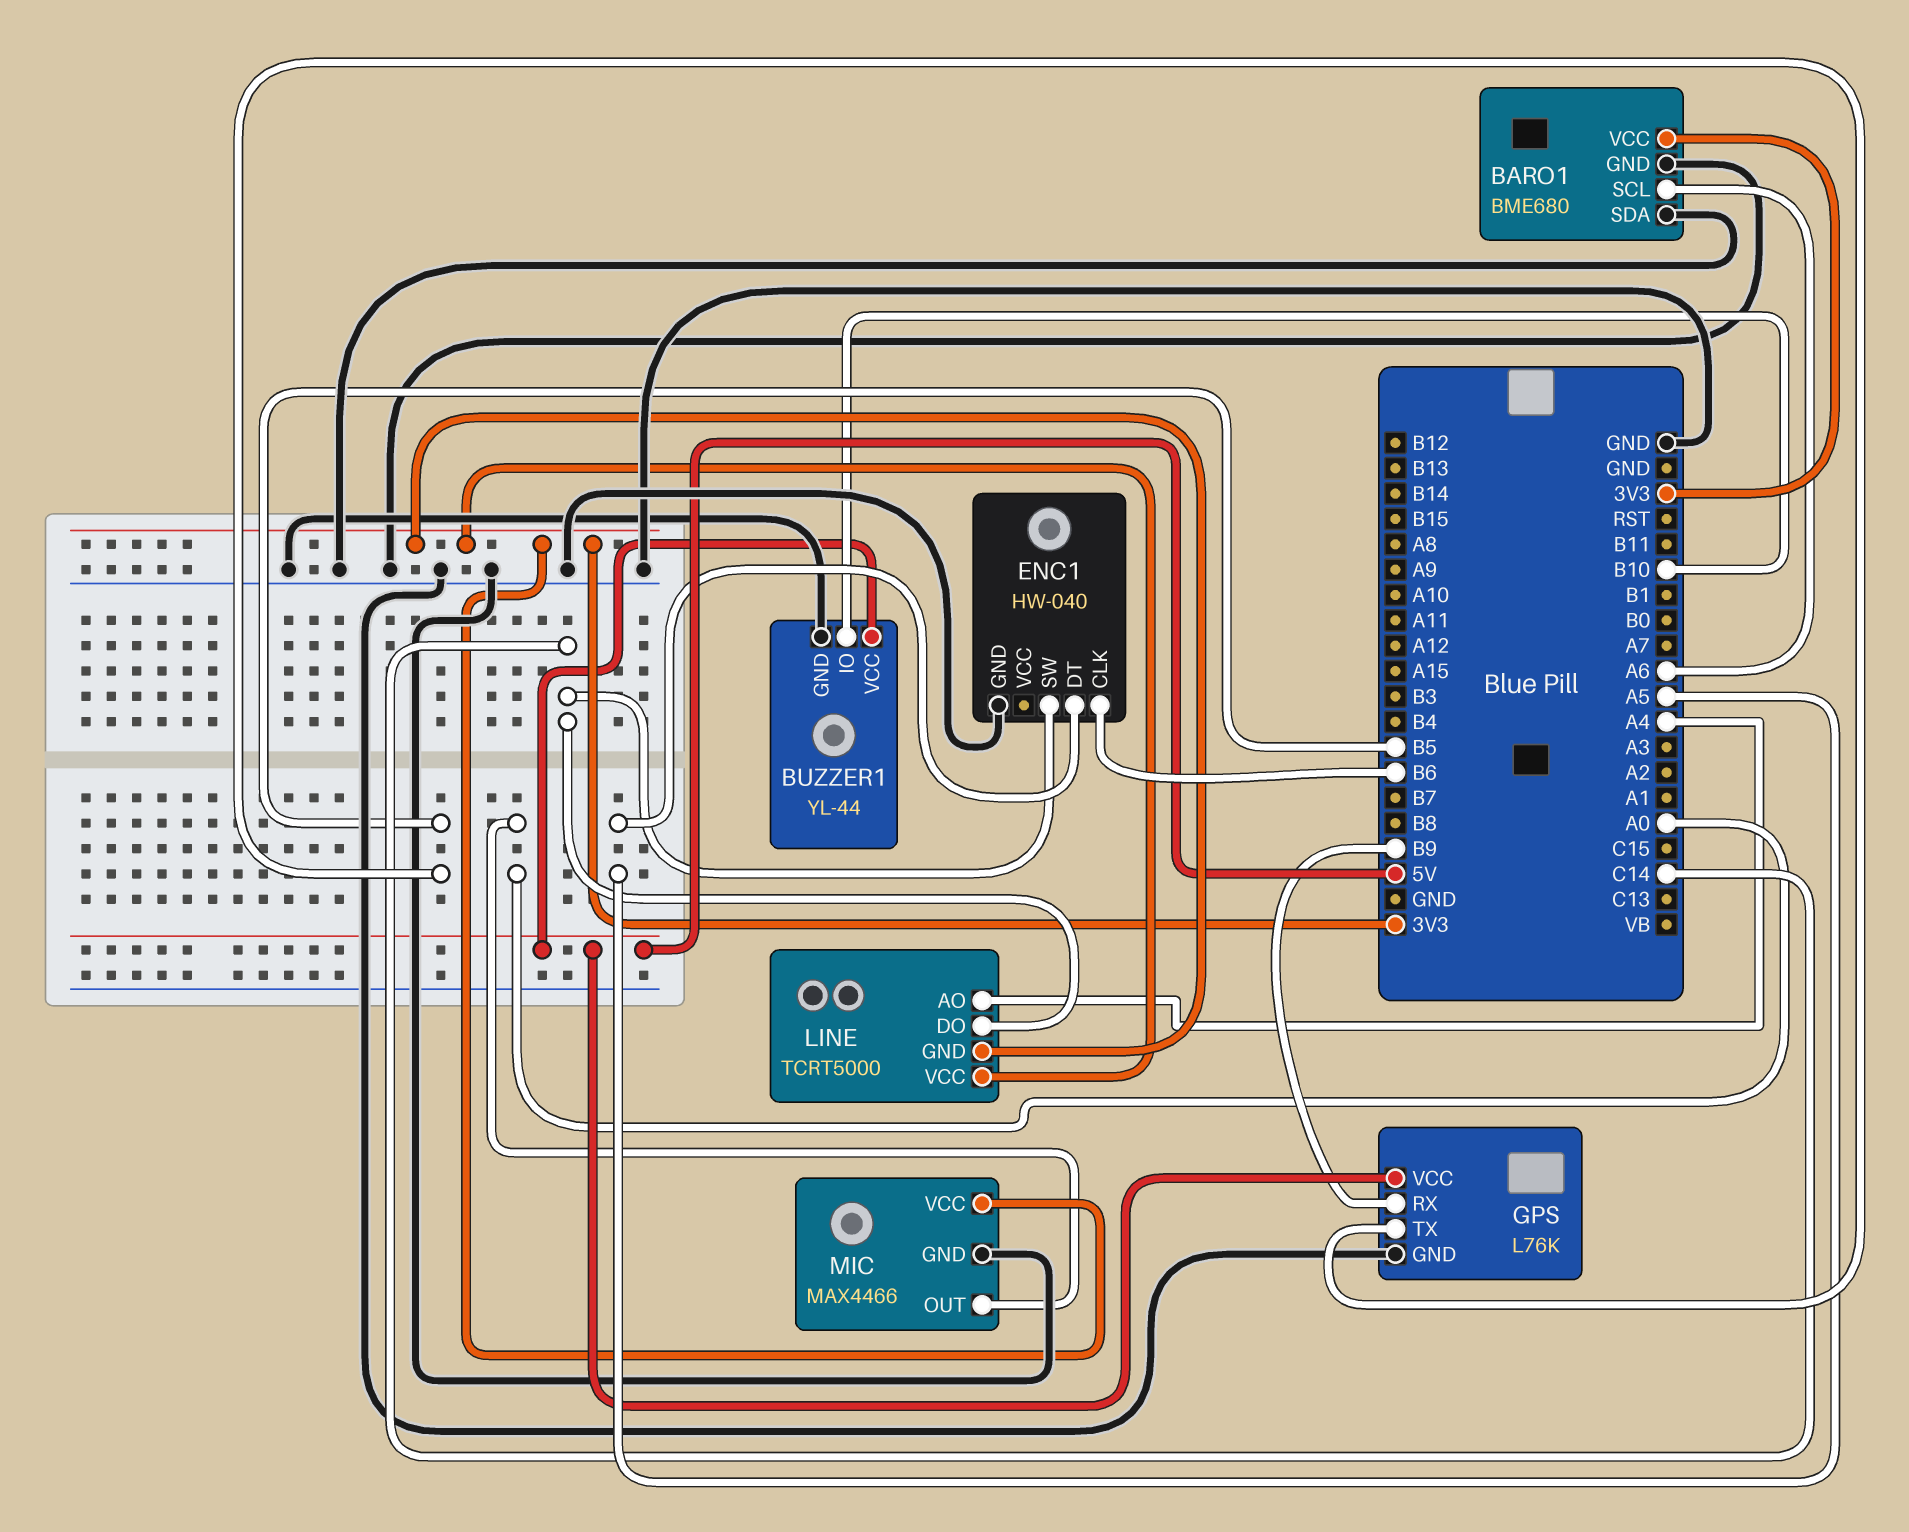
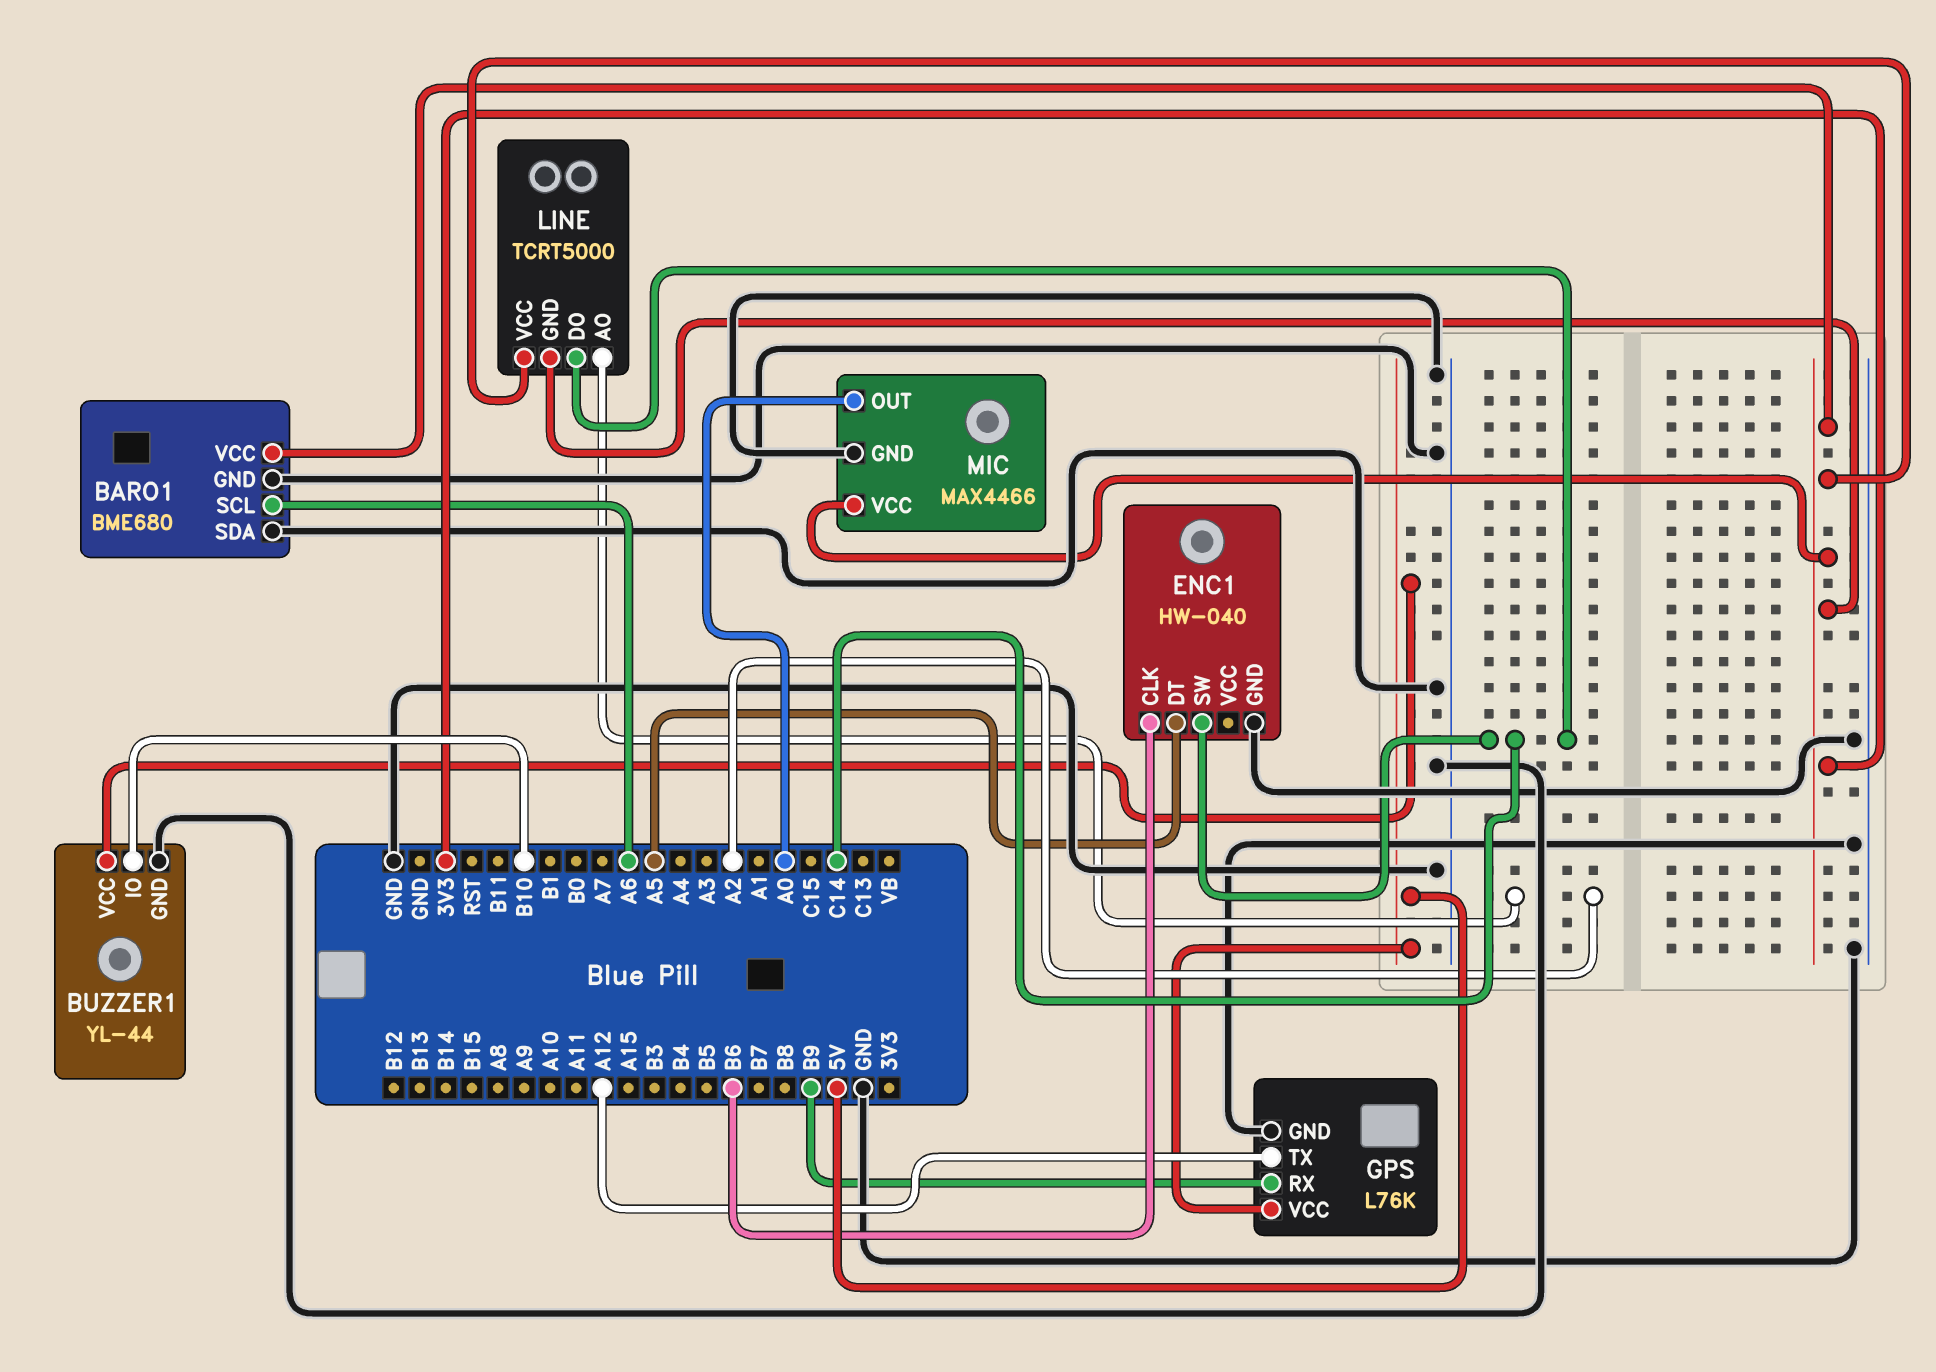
GPS pin TX: B5 -> A12
LINE pin AO: A4 -> A2

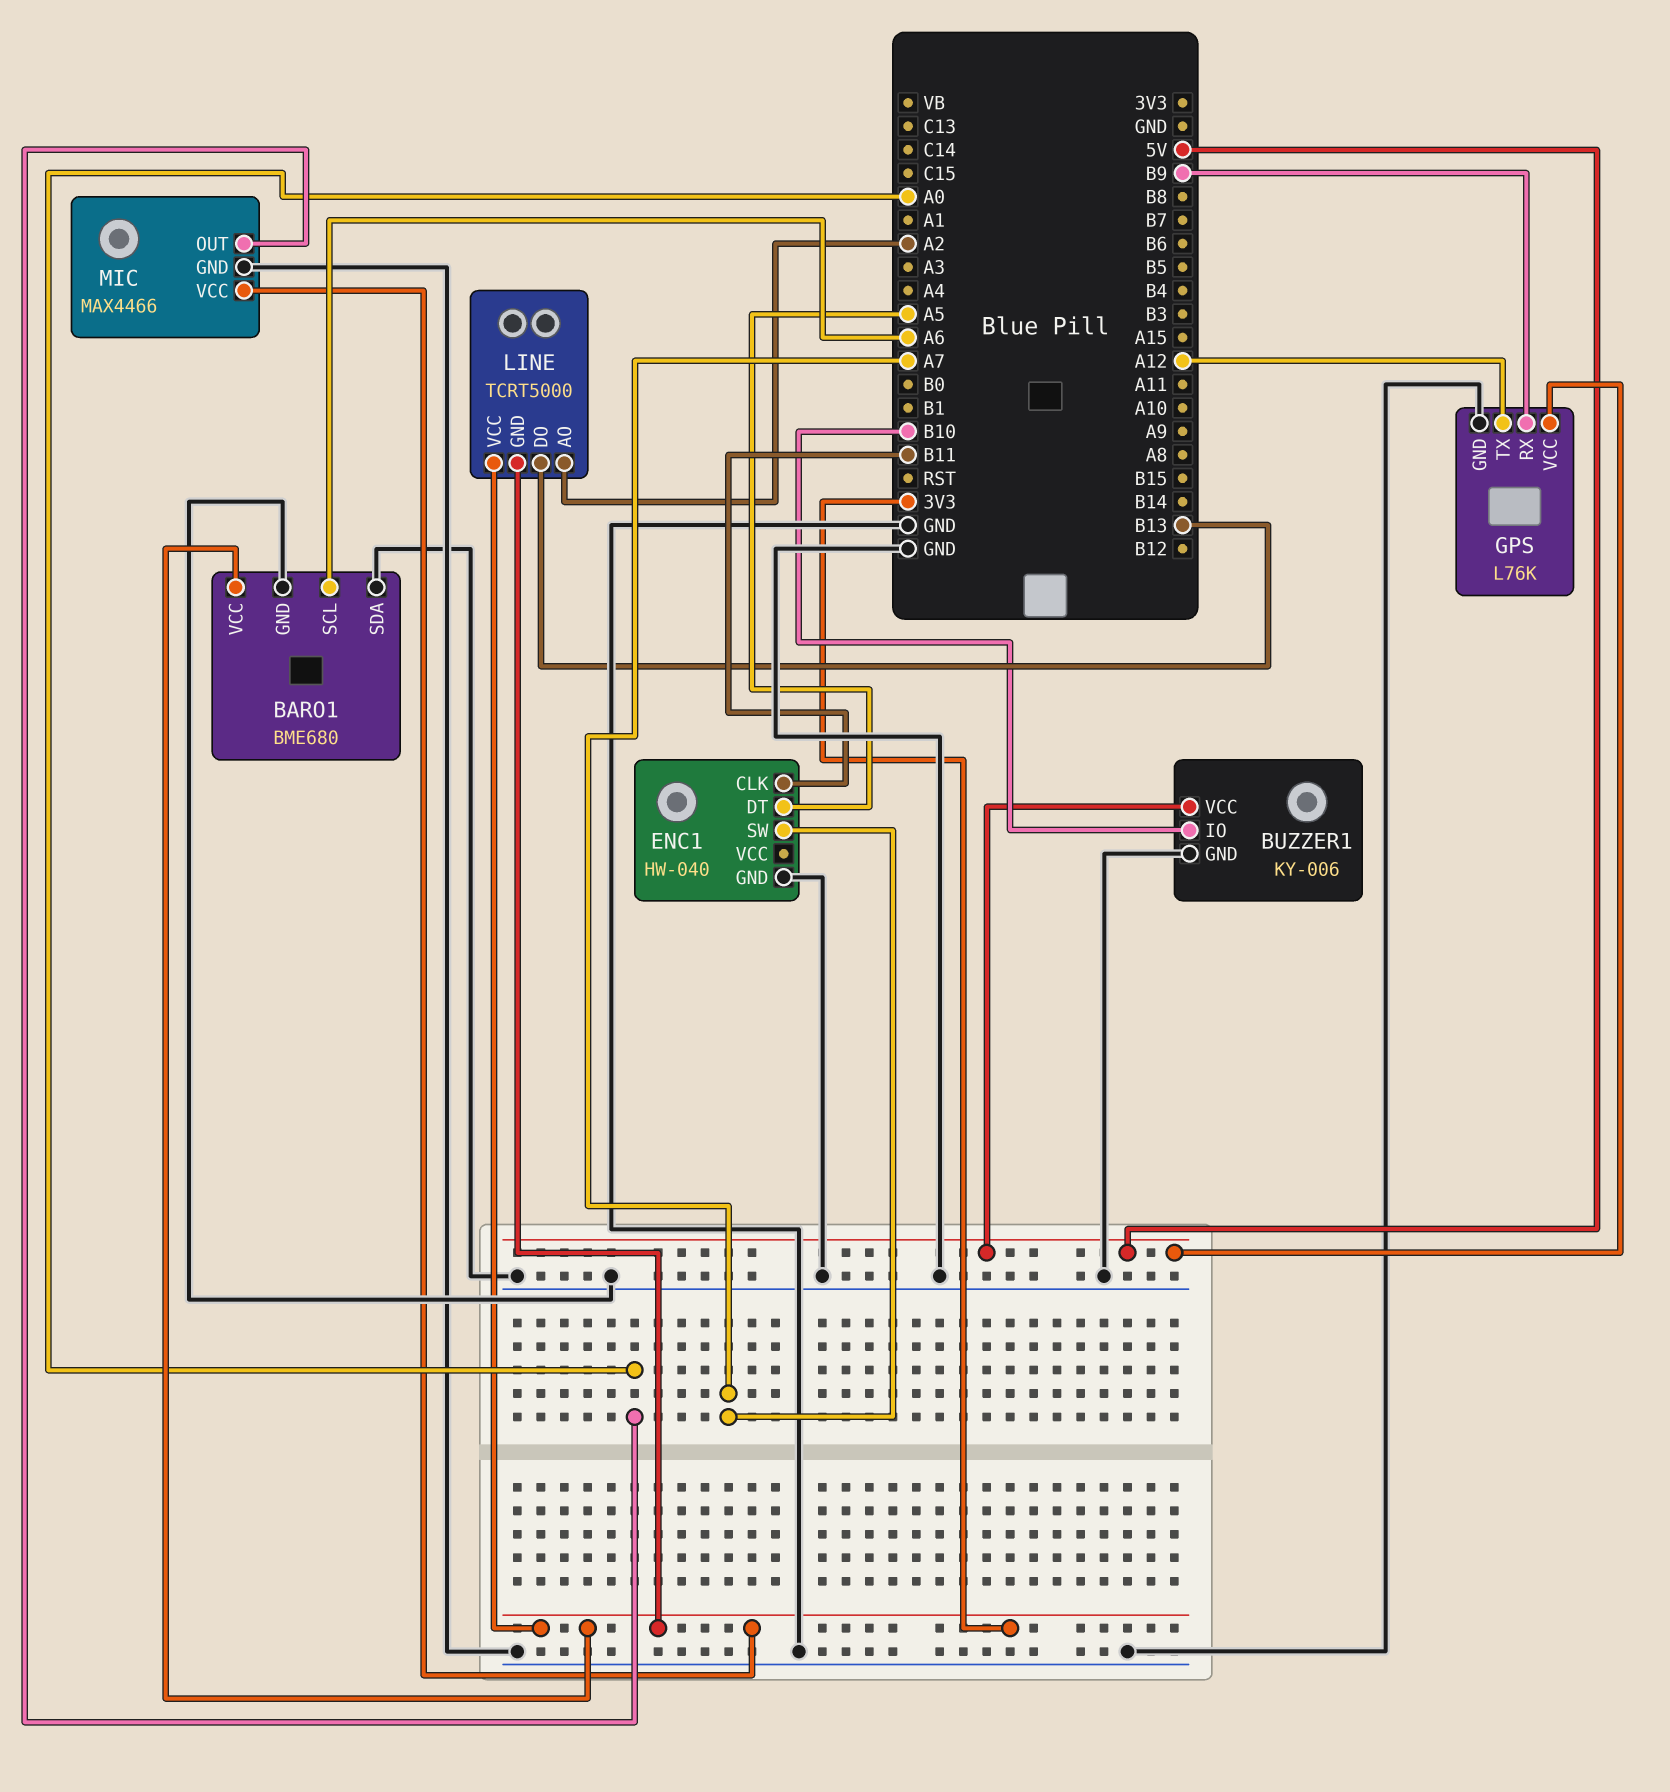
BUZZER1: YL-44 -> KY-006
ENC1 pin CLK: B6 -> B11
ENC1 pin SW: C14 -> A7
LINE pin DO: C14 -> B13

